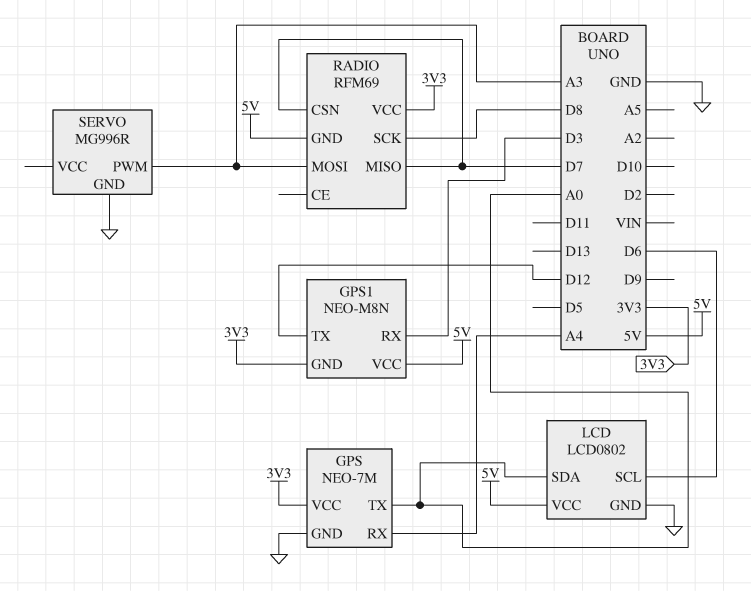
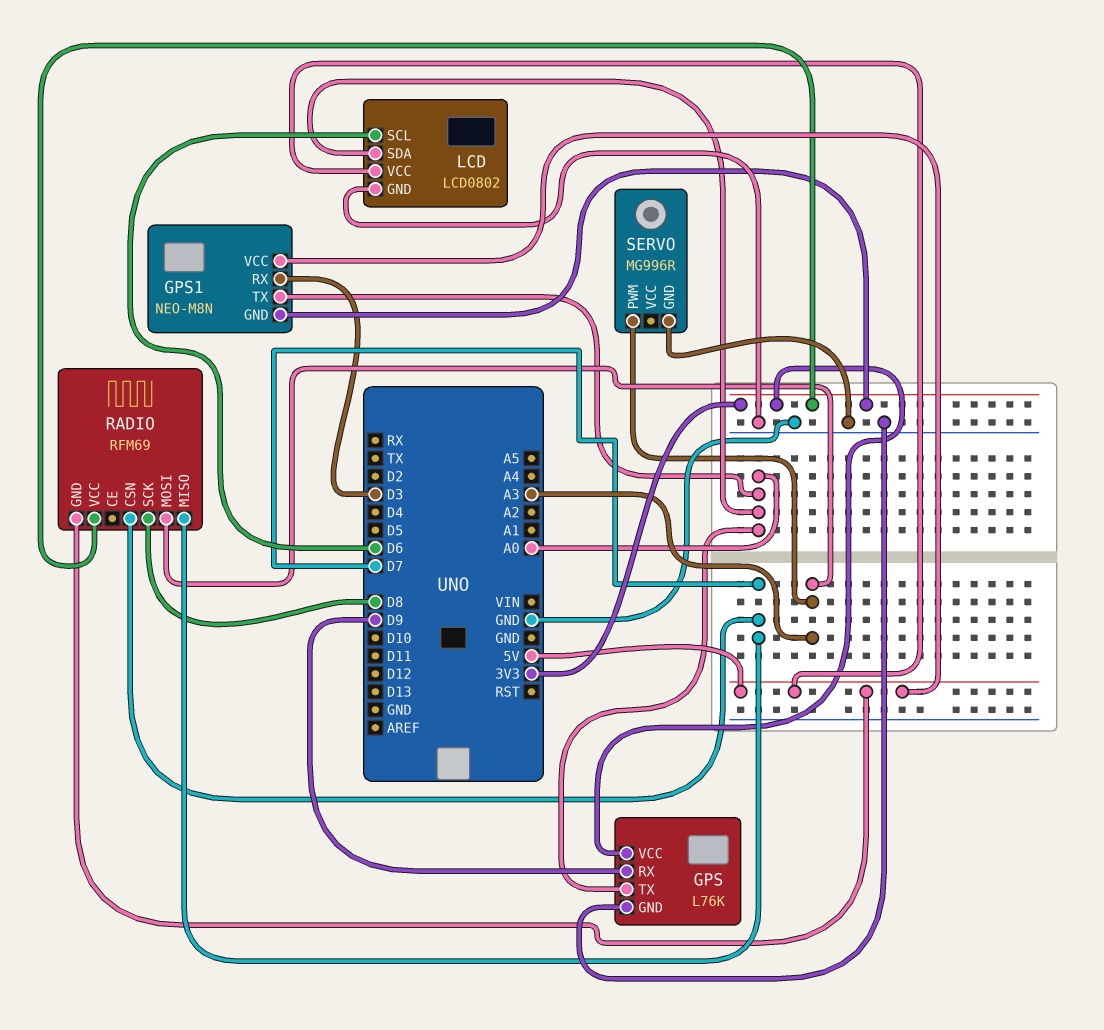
GPS: NEO-7M -> L76K
GPS pin RX: A4 -> D9
GPS1 pin TX: D12 -> A0

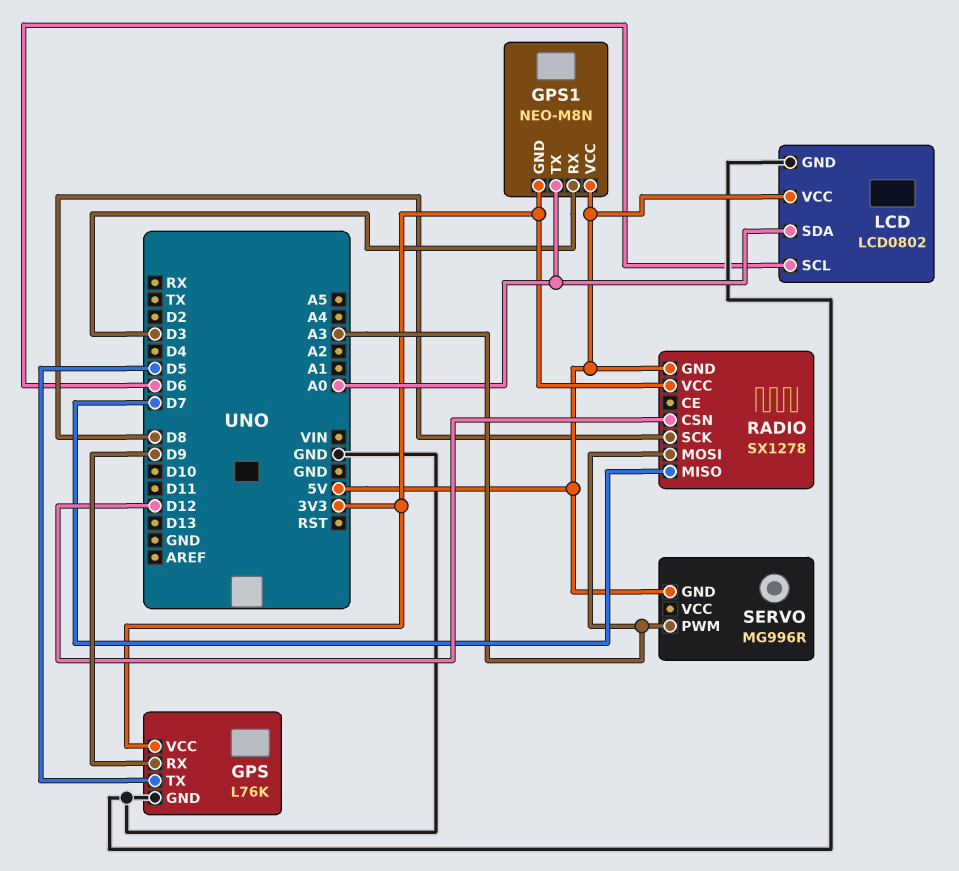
GPS pin TX: A0 -> D5
RADIO: RFM69 -> SX1278
RADIO pin CSN: D7 -> D12
SERVO pin GND: GND -> 5V

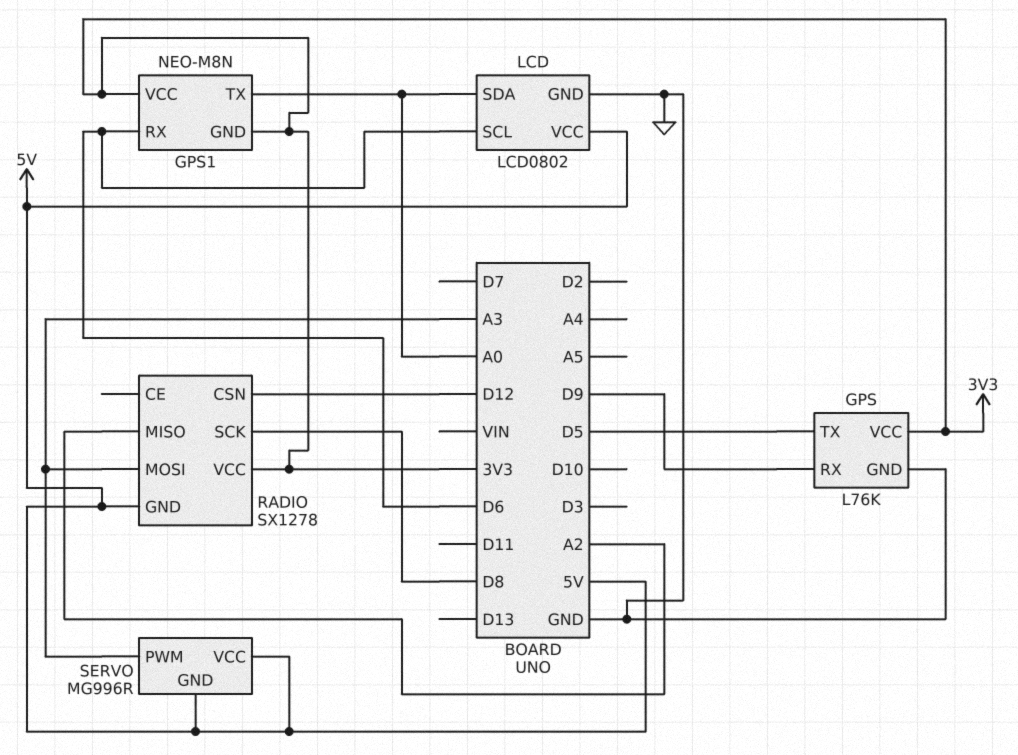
GPS1 pin RX: D3 -> D6
GPS1 pin VCC: 5V -> 3V3
RADIO pin MISO: D7 -> A2
SERVO pin VCC: none -> 5V

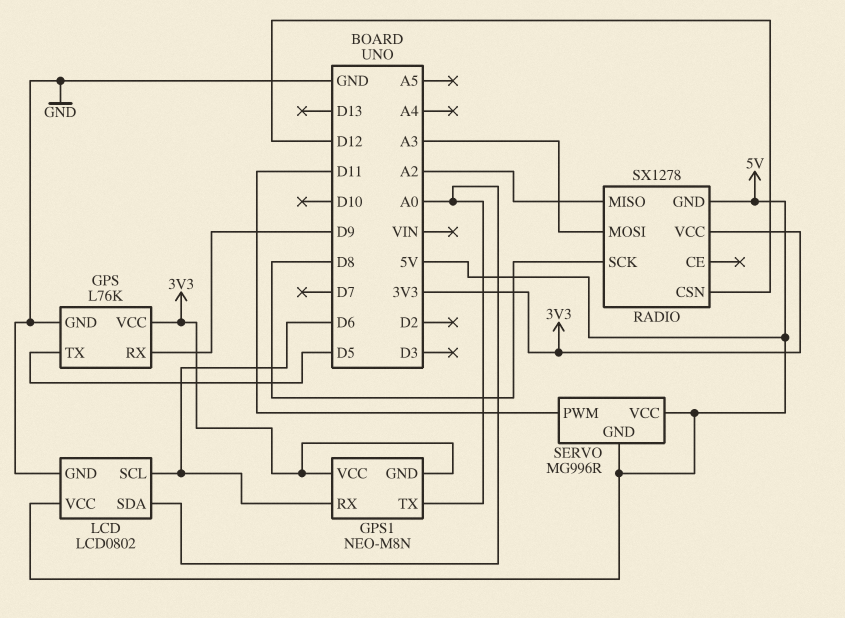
SERVO pin PWM: A3 -> D11

